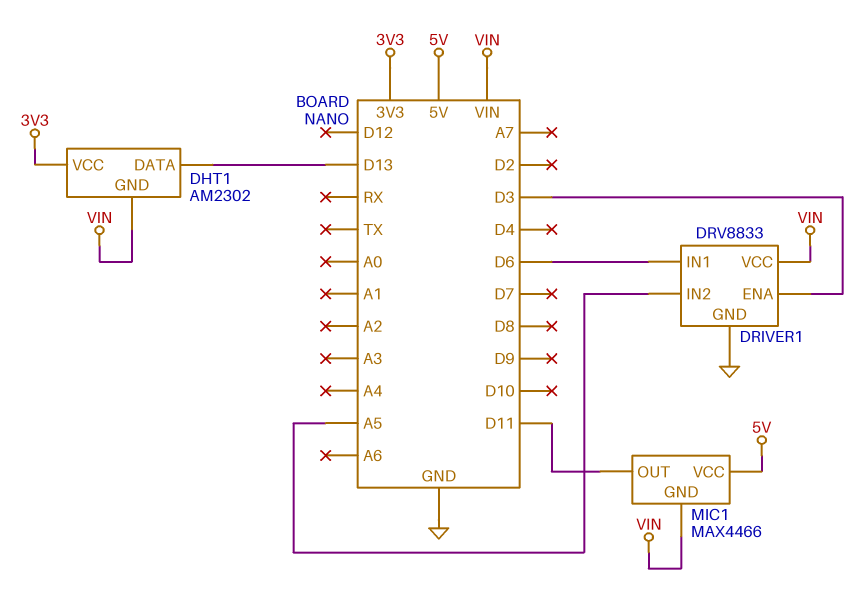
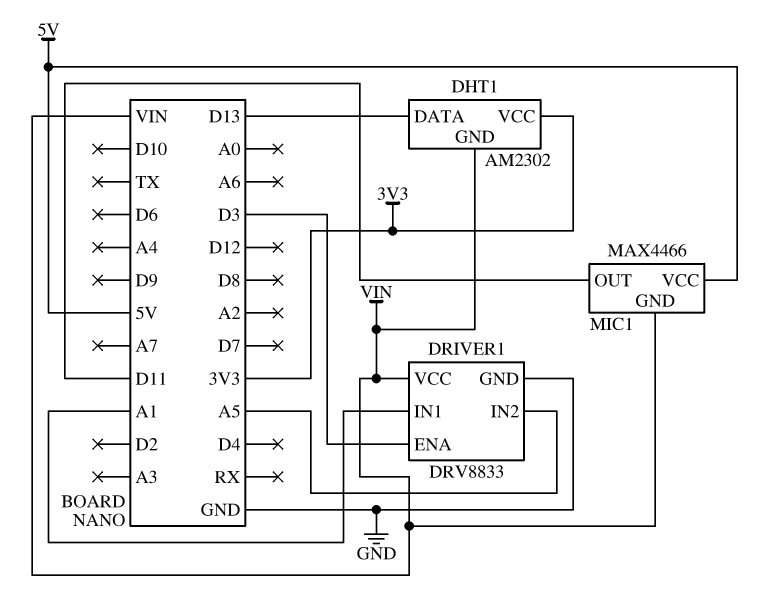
DRIVER1 pin IN1: D6 -> A1

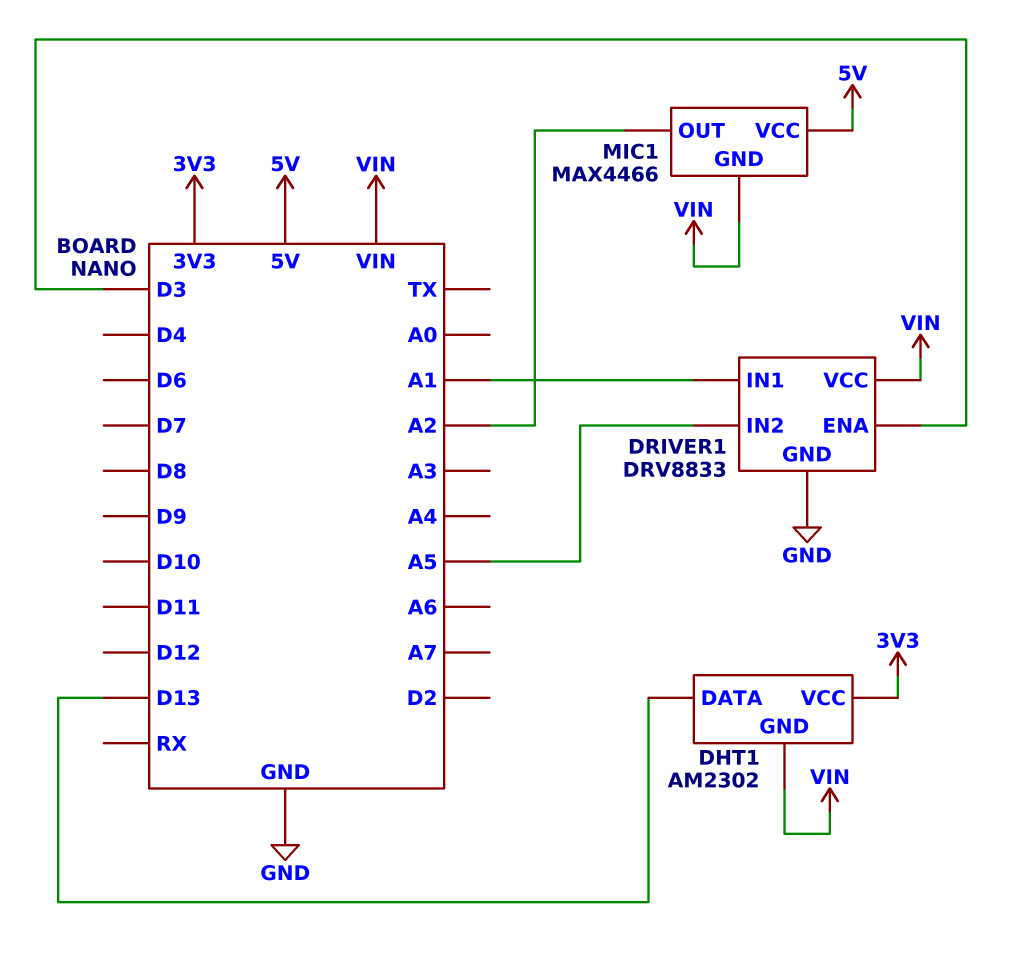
MIC1 pin OUT: D11 -> A2

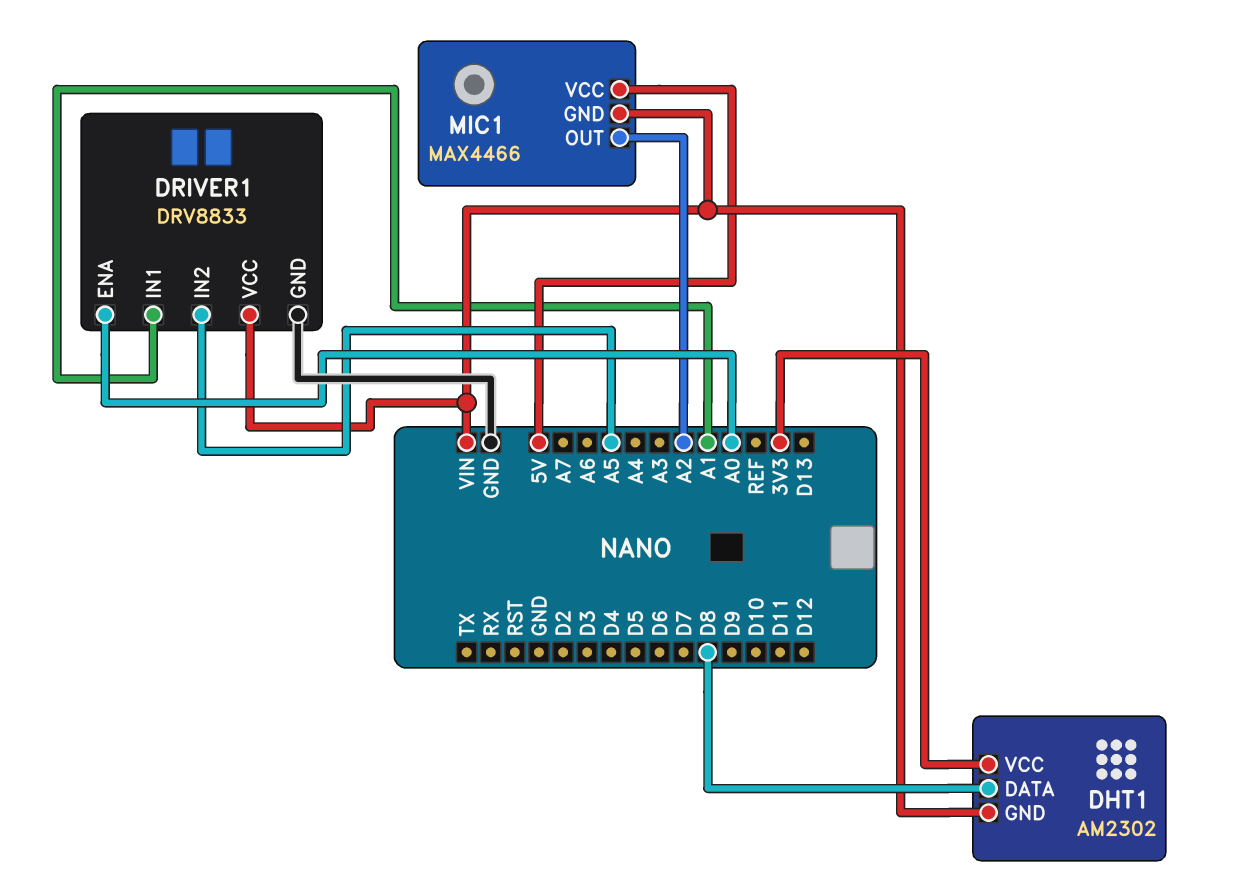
DHT1 pin DATA: D13 -> D8
DRIVER1 pin ENA: D3 -> A0

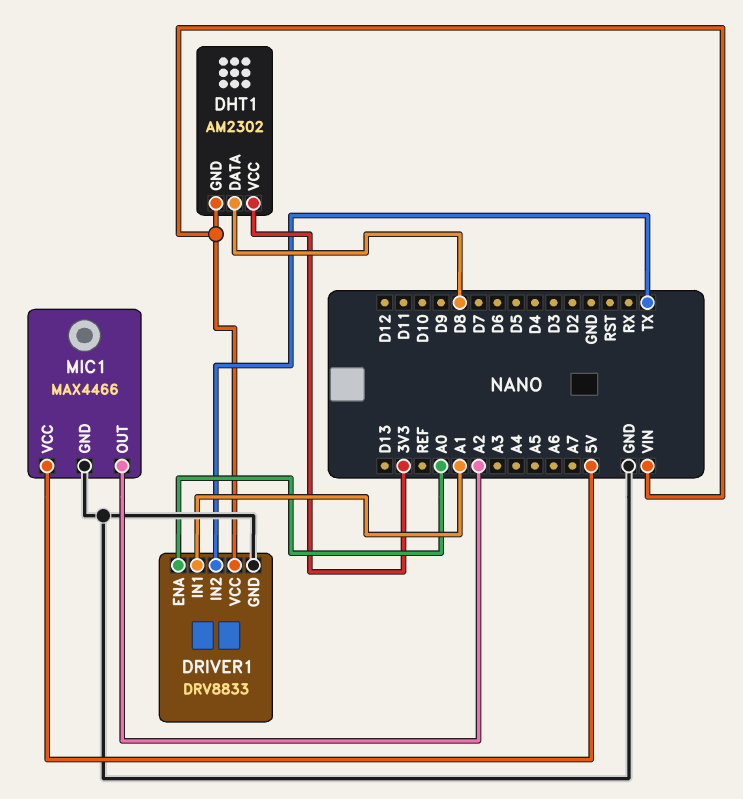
DRIVER1 pin IN2: A5 -> TX
MIC1 pin GND: VIN -> GND

